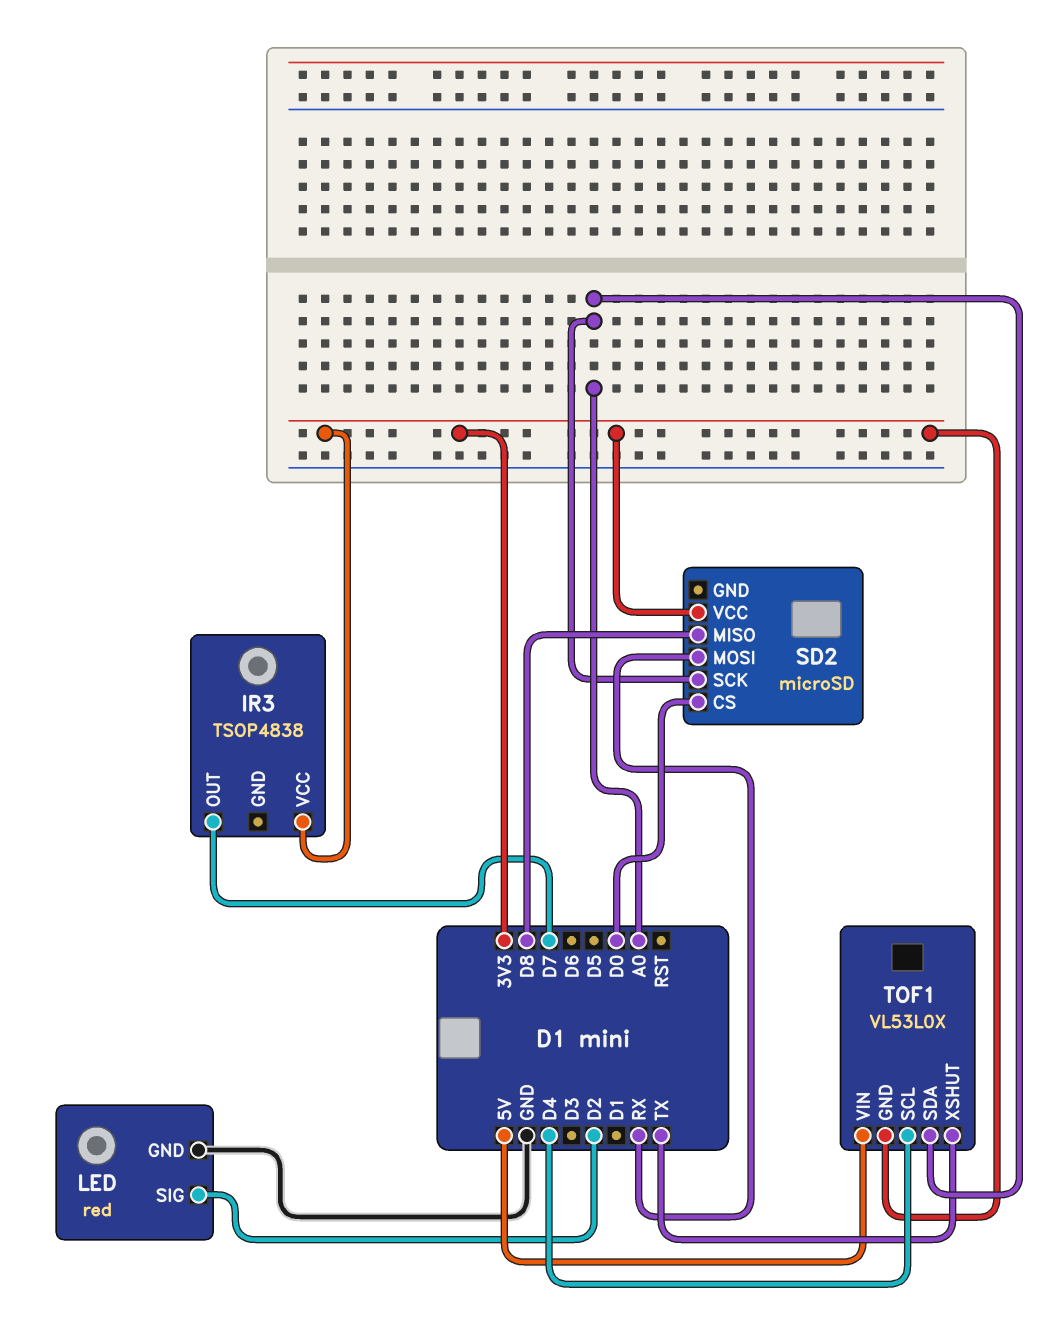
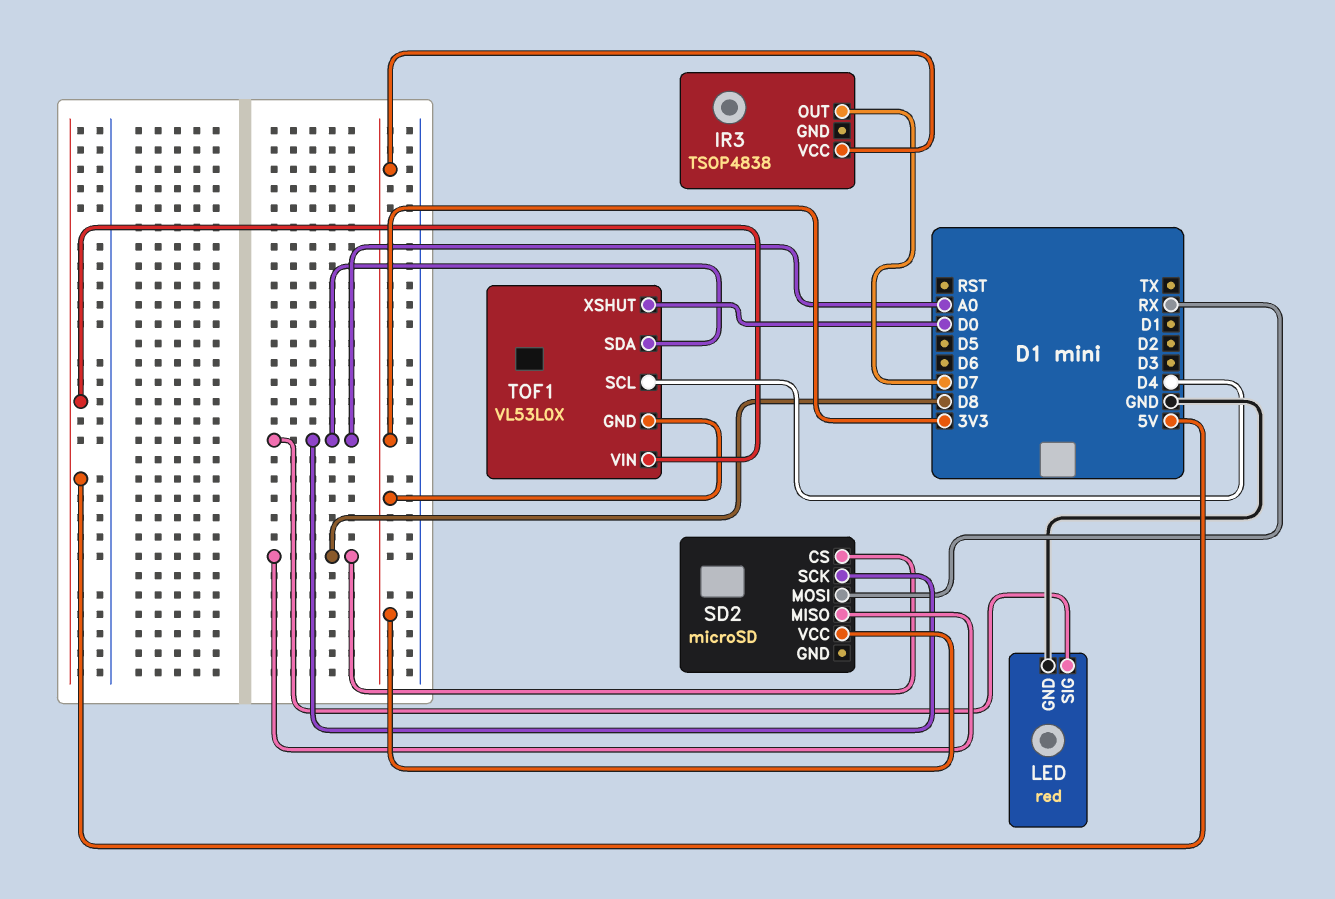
LED pin SIG: D2 -> A0
SD2 pin CS: D0 -> D8
TOF1 pin XSHUT: TX -> D0

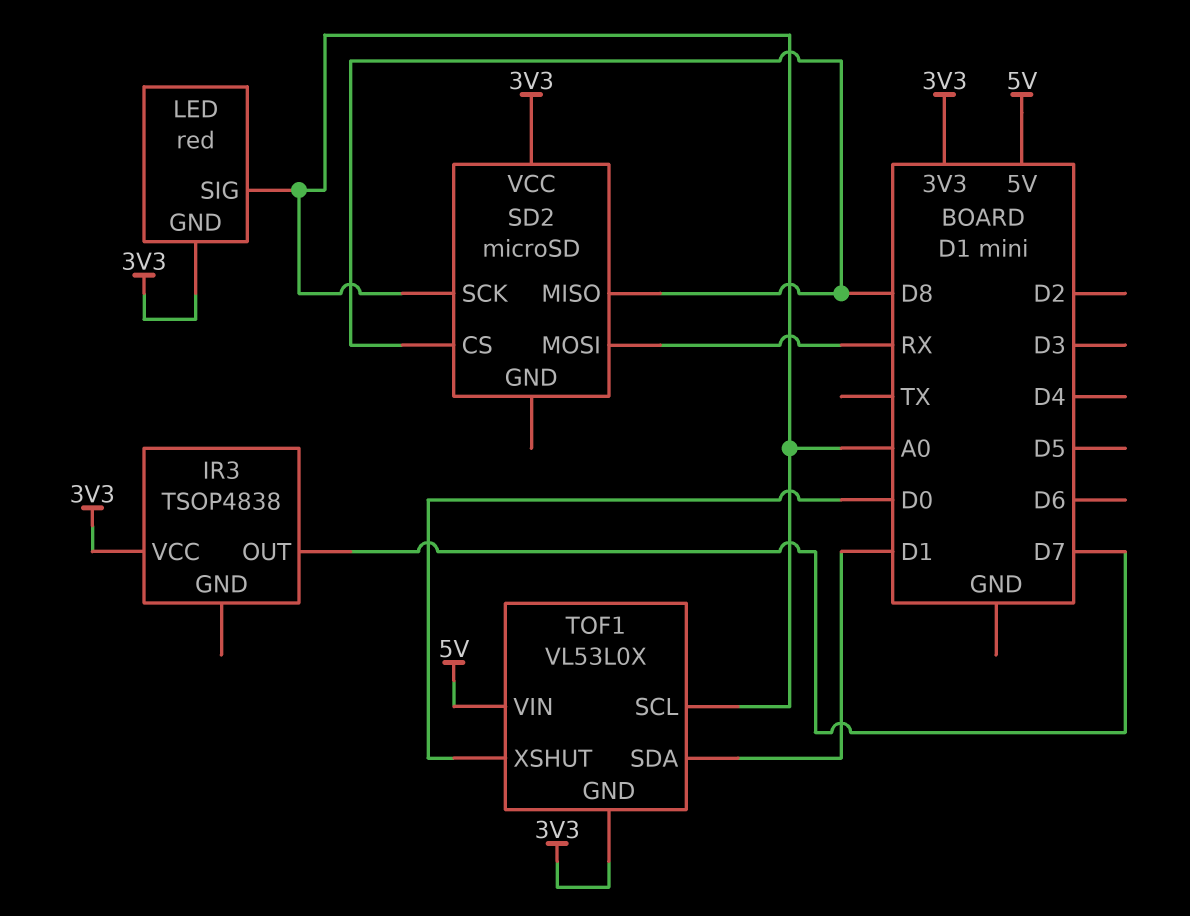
LED pin GND: GND -> 3V3
TOF1 pin SCL: D4 -> A0
TOF1 pin SDA: A0 -> D1

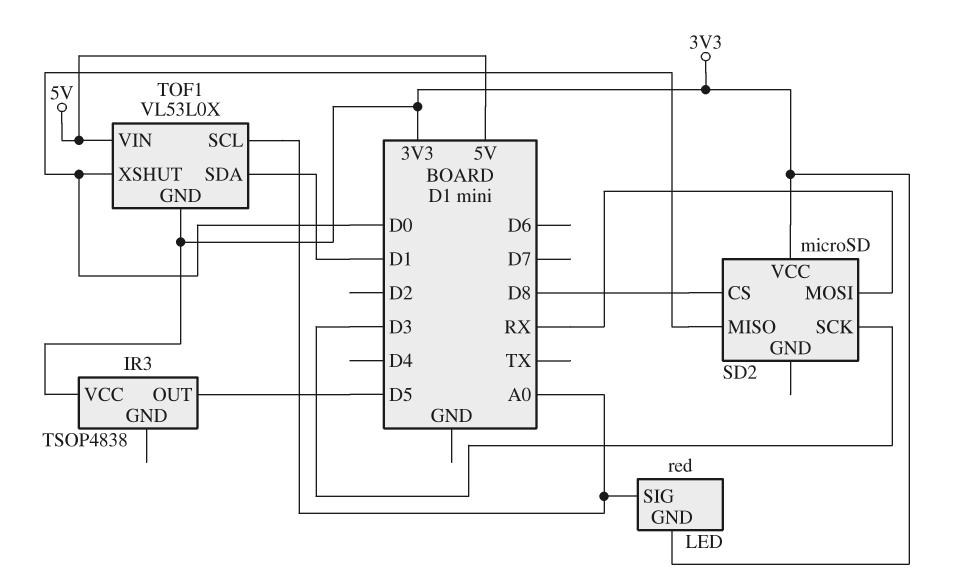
IR3 pin OUT: D7 -> D5
SD2 pin MISO: D8 -> D0
SD2 pin SCK: A0 -> D3

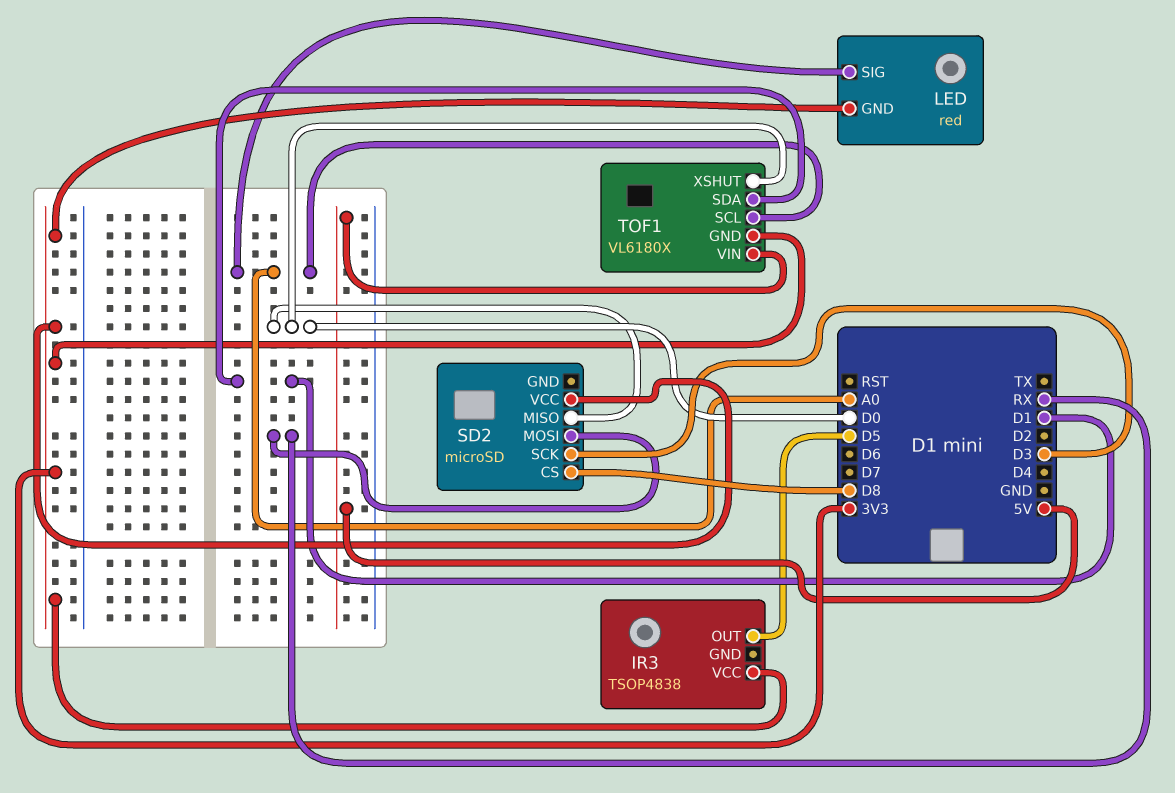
TOF1: VL53L0X -> VL6180X

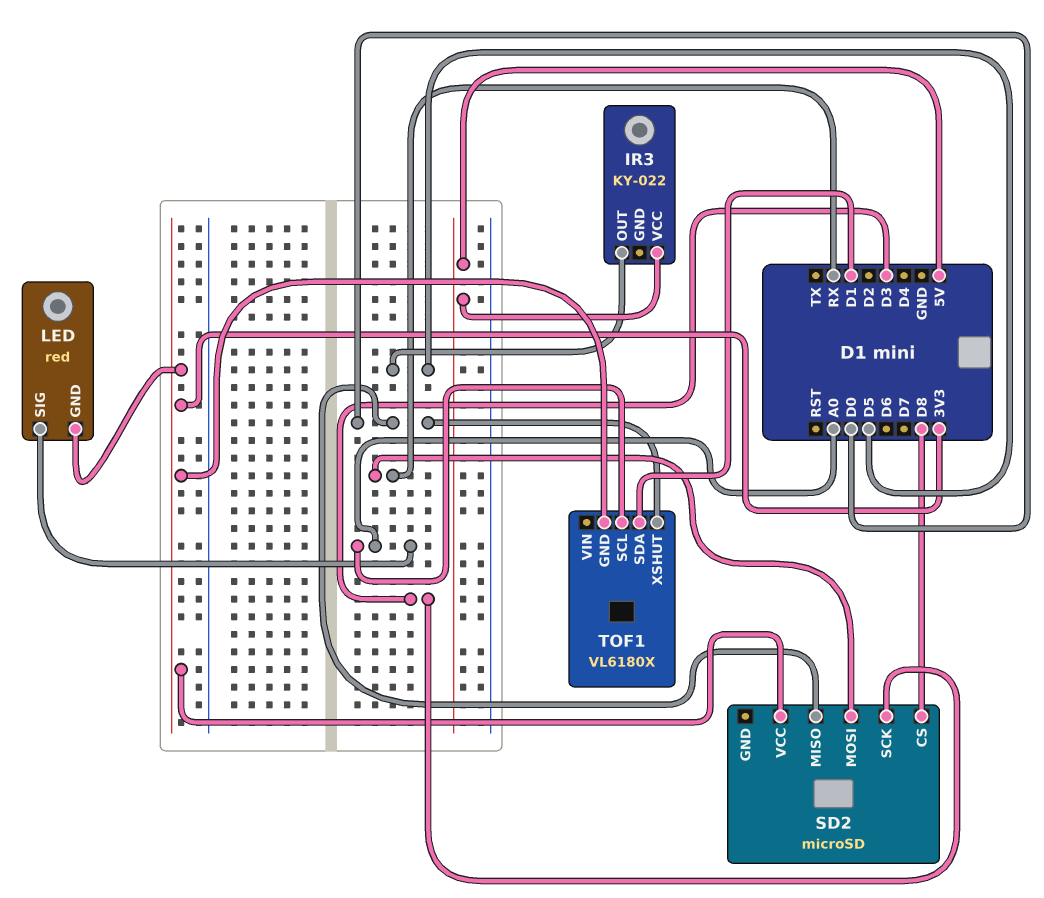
IR3: TSOP4838 -> KY-022
IR3 pin VCC: 3V3 -> 5V
TOF1 pin VIN: 5V -> none

